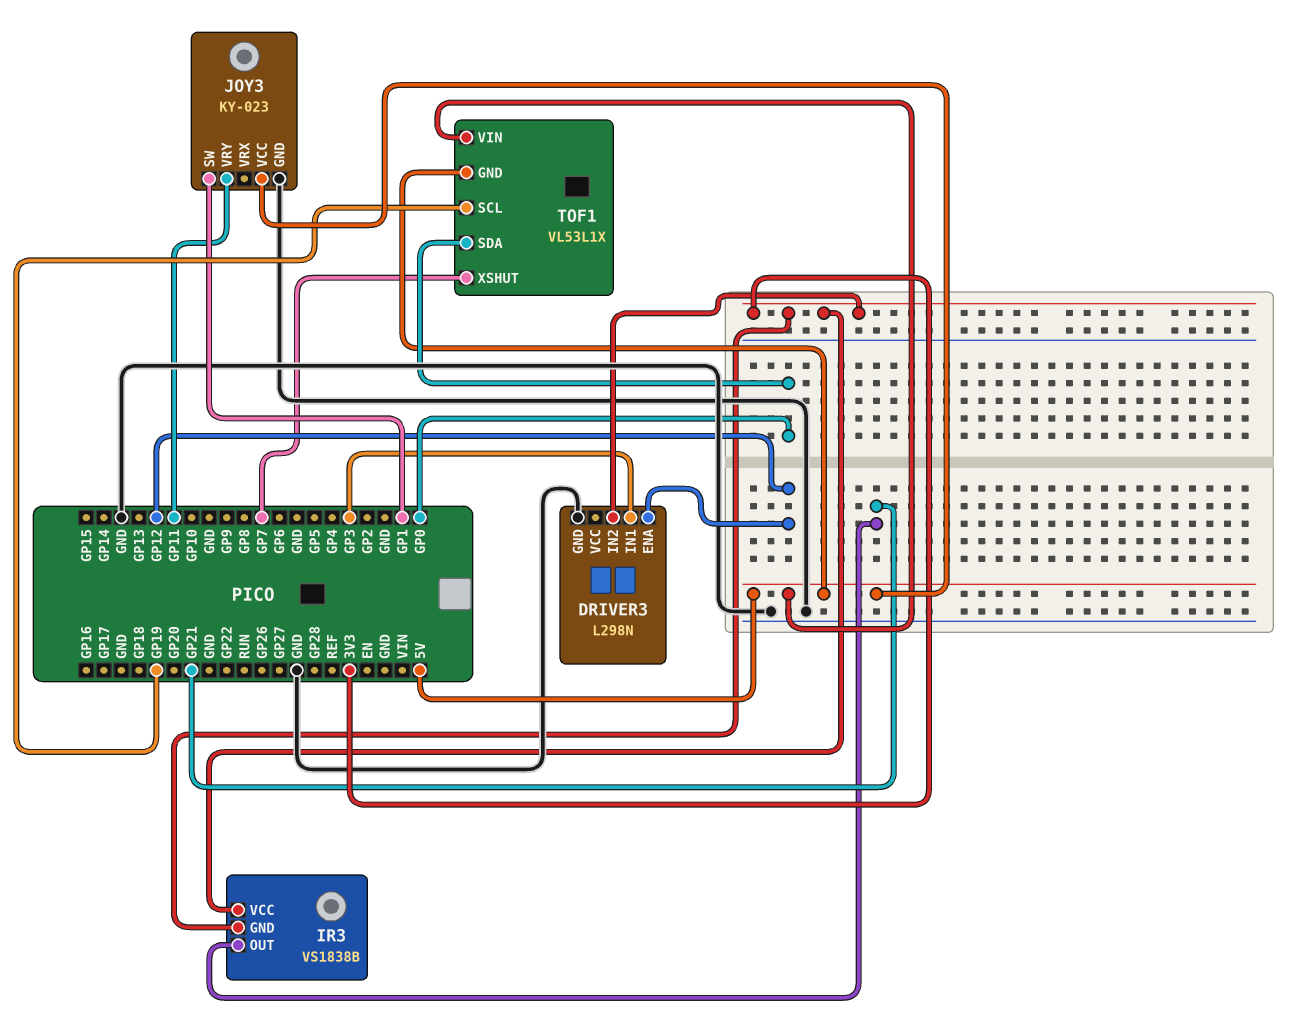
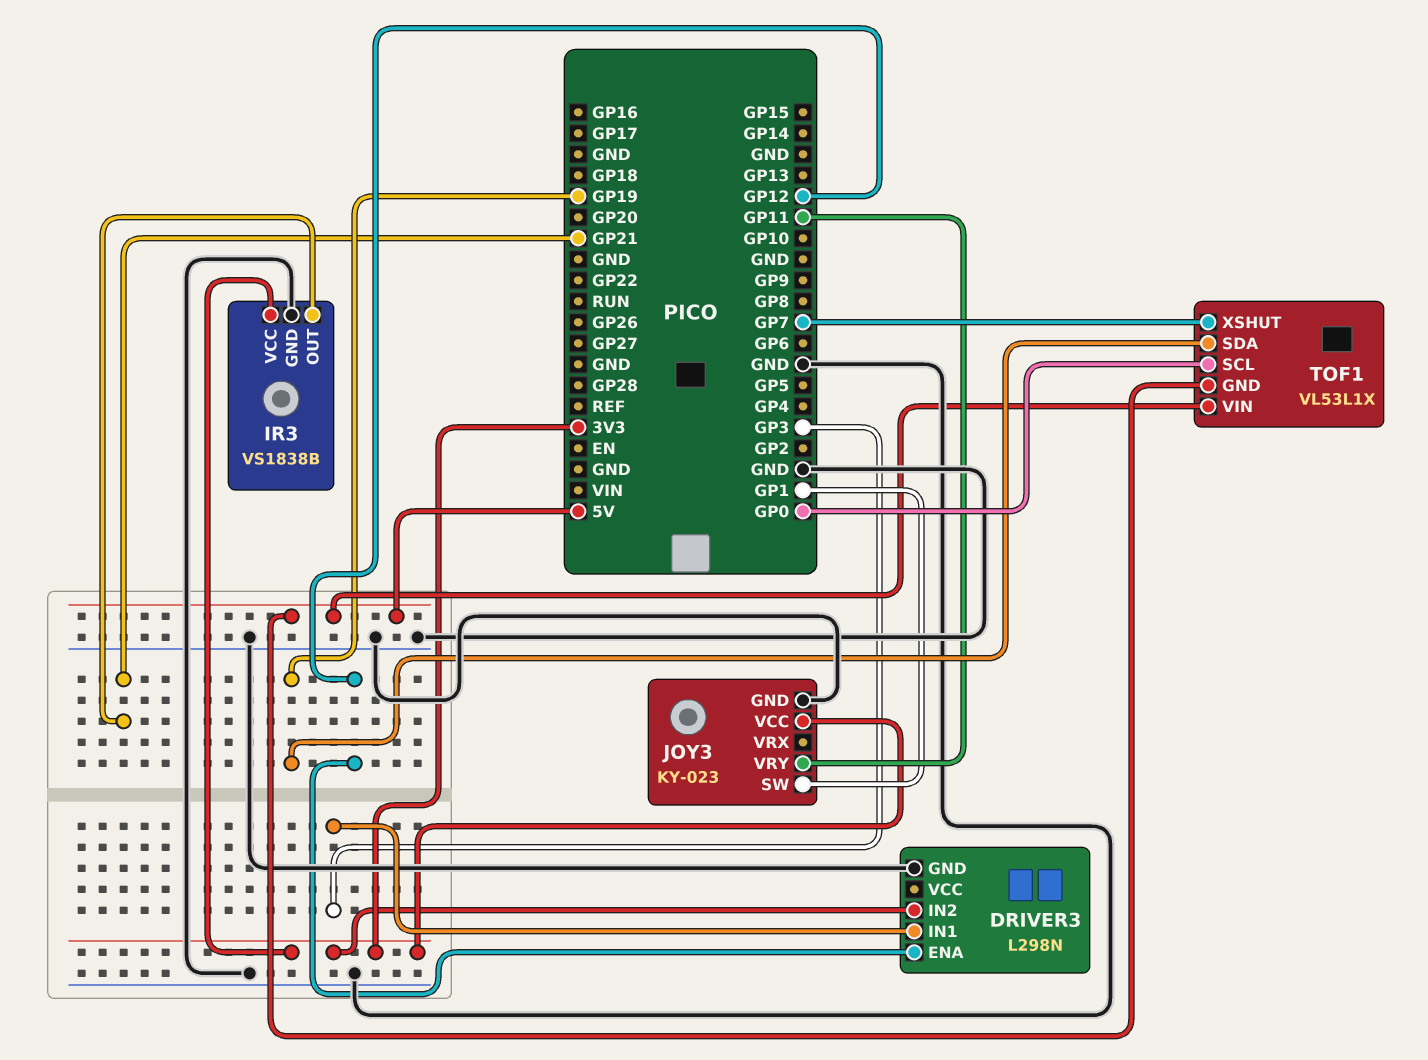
IR3 pin GND: 3V3 -> GND
JOY3 pin VCC: 5V -> 3V3
TOF1 pin SCL: GP19 -> GP0
TOF1 pin SDA: GP0 -> GP19

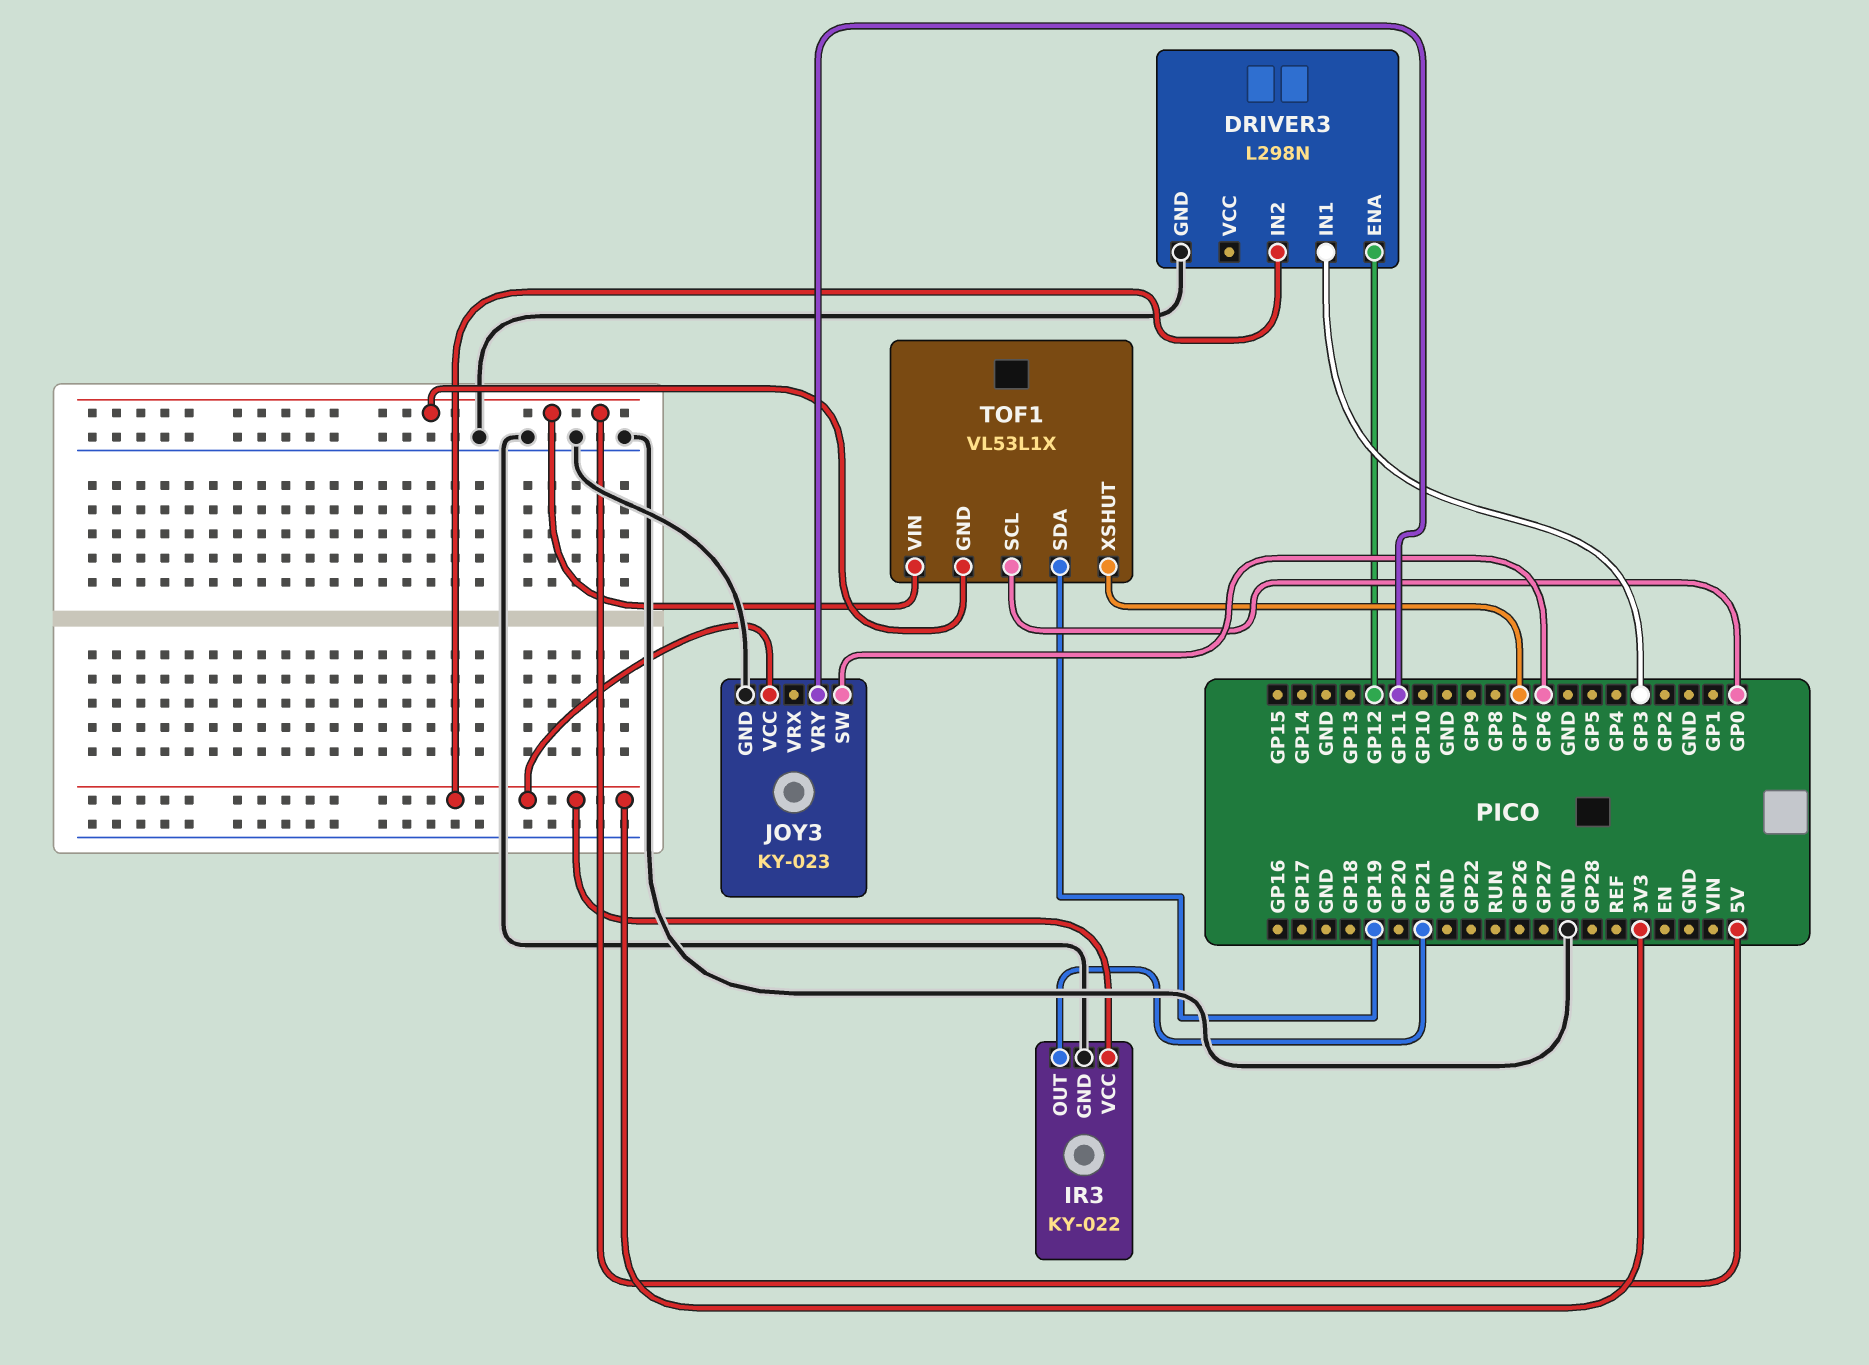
IR3: VS1838B -> KY-022
JOY3 pin SW: GP1 -> GP6

